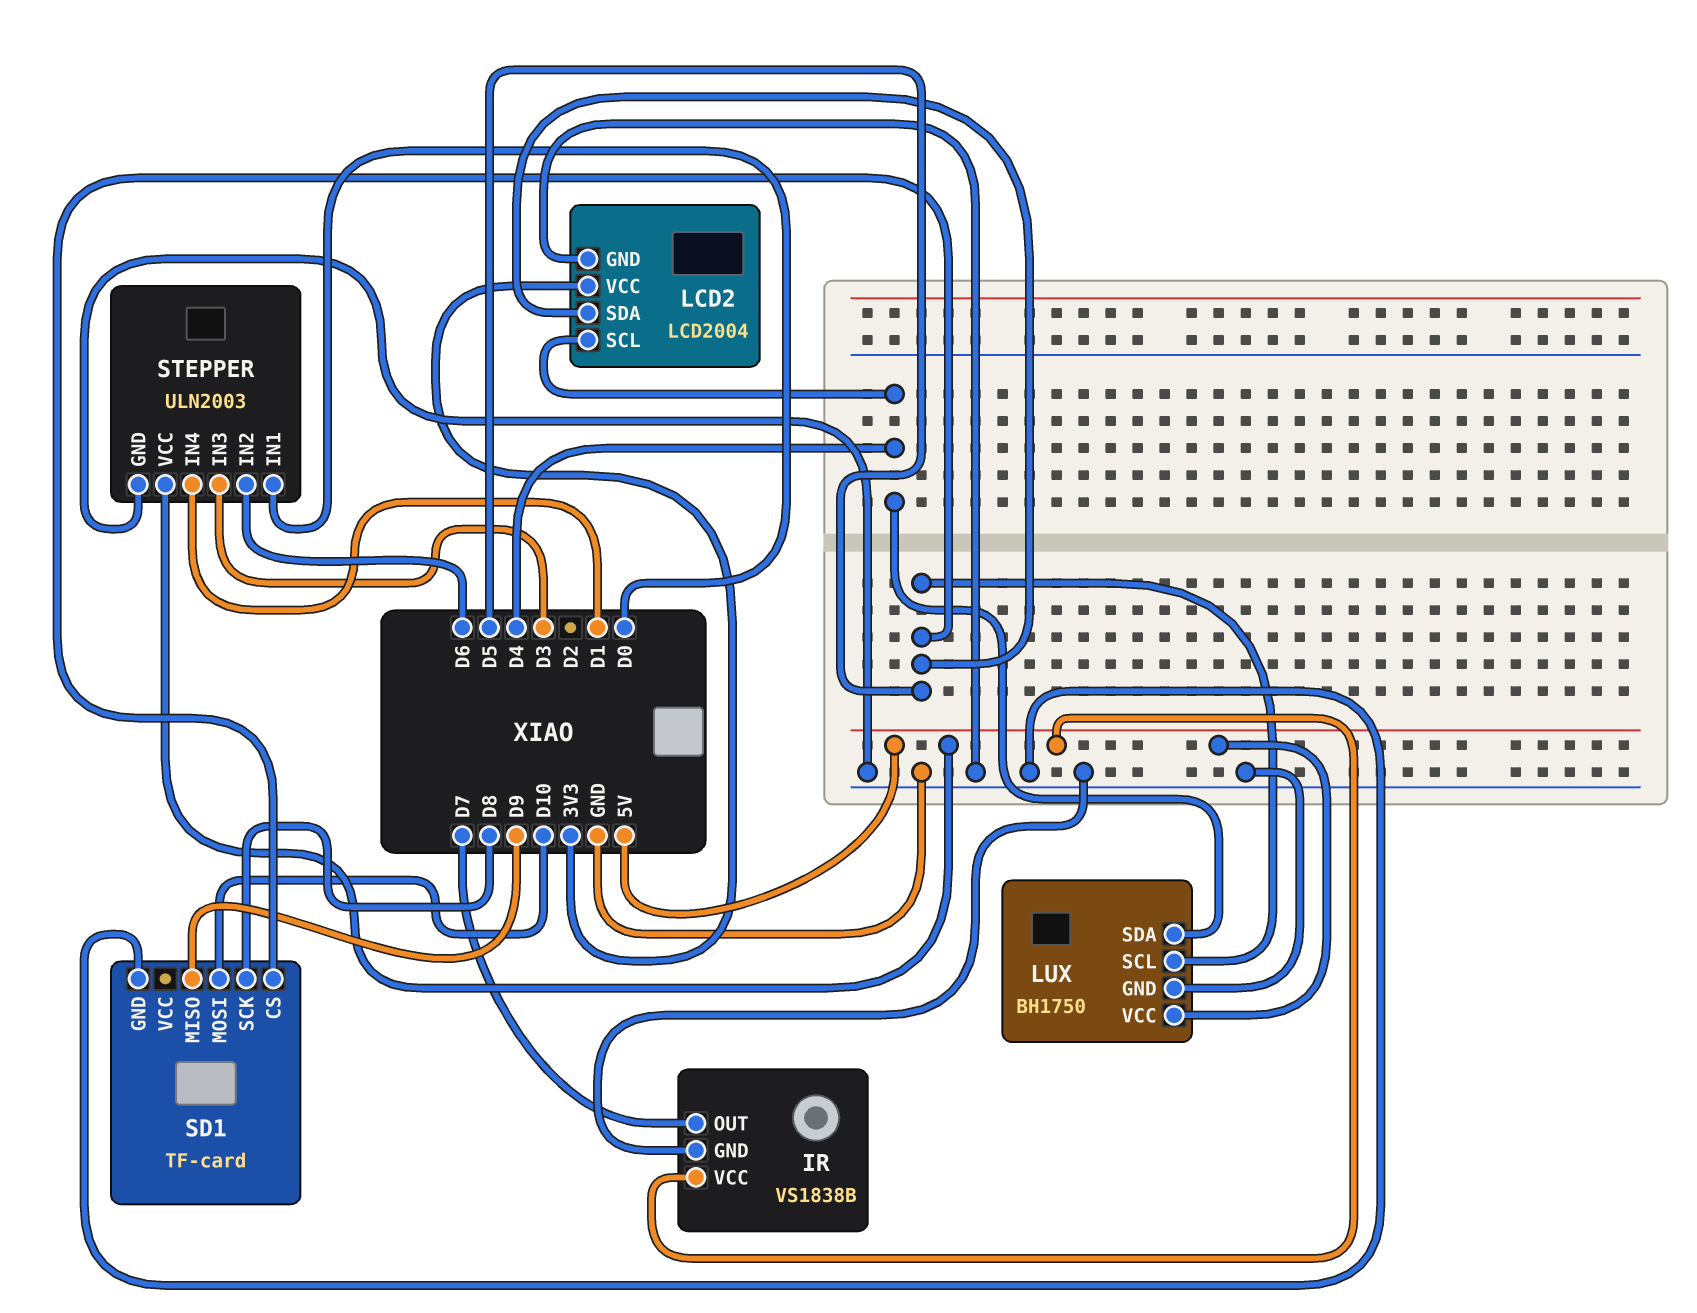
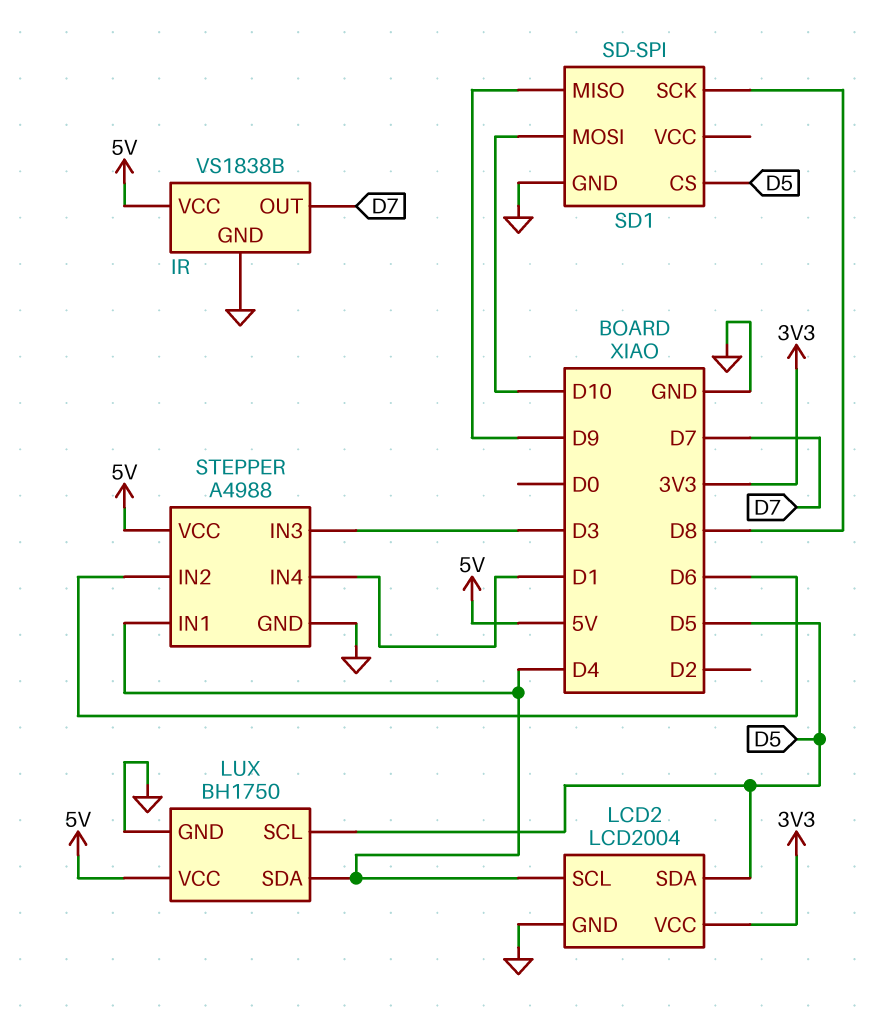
SD1: TF-card -> SD-SPI
STEPPER: ULN2003 -> A4988
STEPPER pin IN1: D0 -> D4

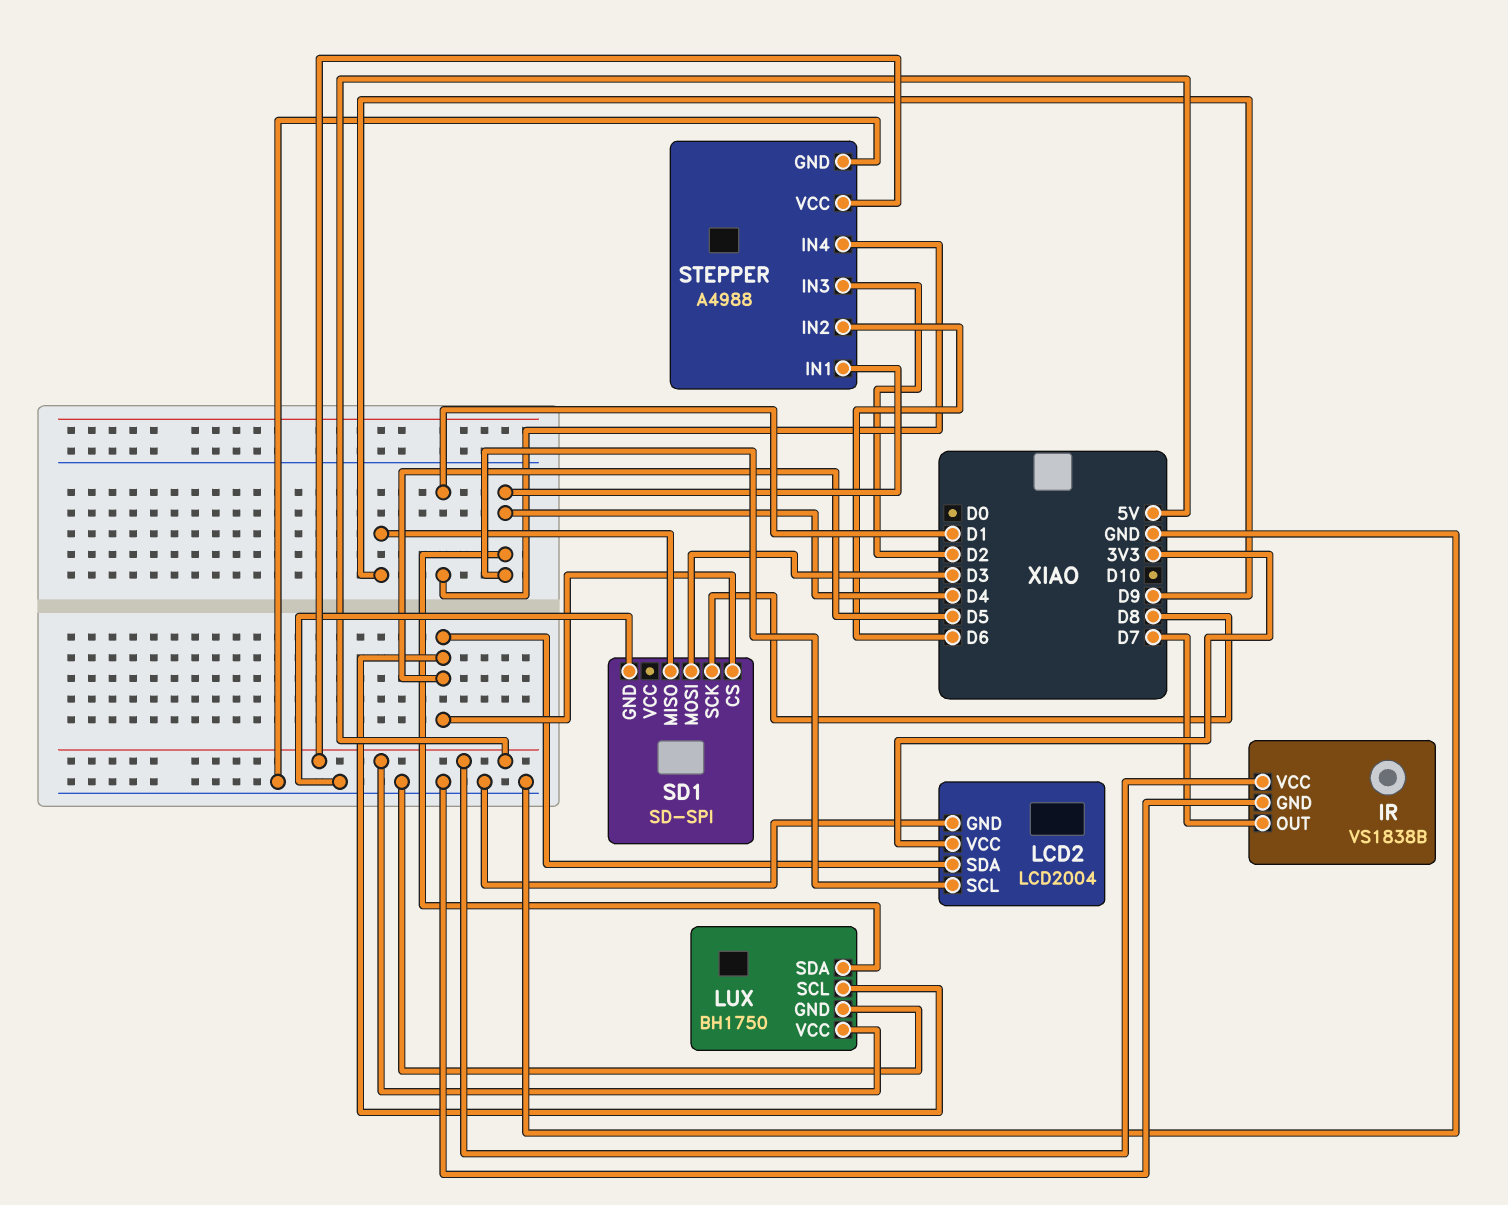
SD1 pin MOSI: D10 -> D3
STEPPER pin IN3: D3 -> D2

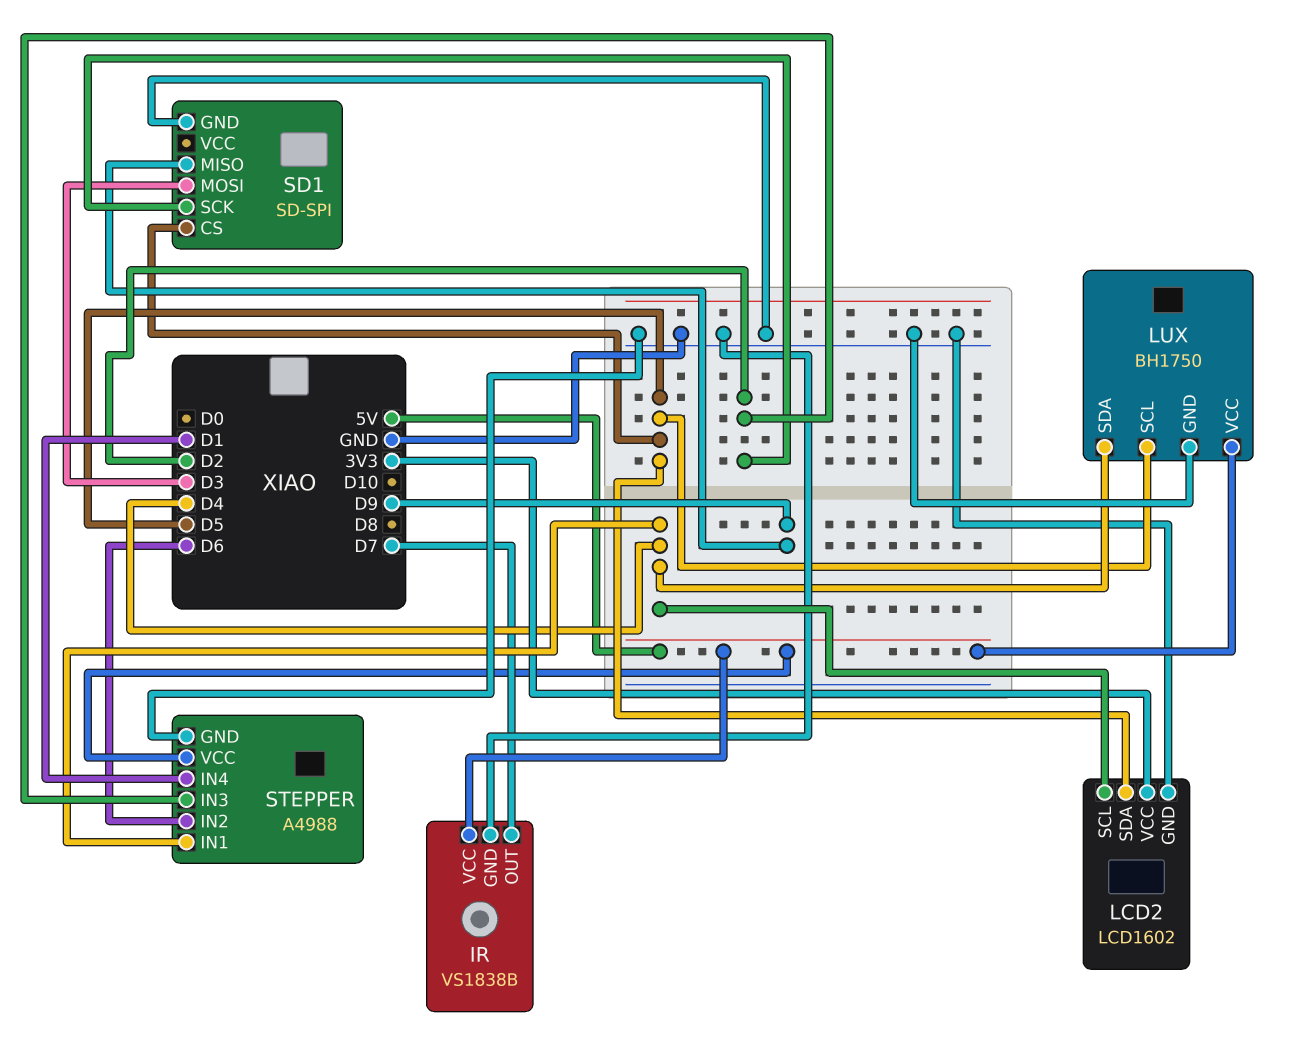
LCD2: LCD2004 -> LCD1602
SD1 pin SCK: D8 -> D2

